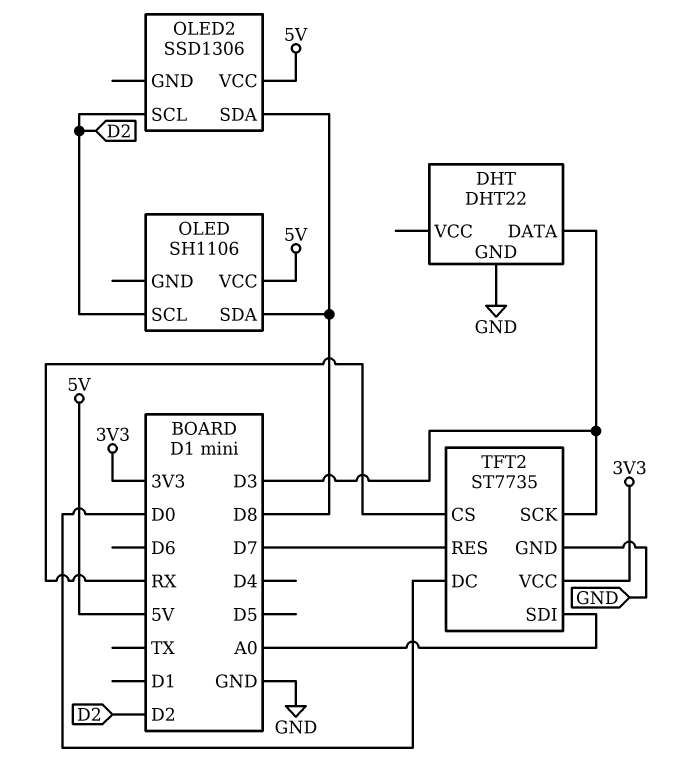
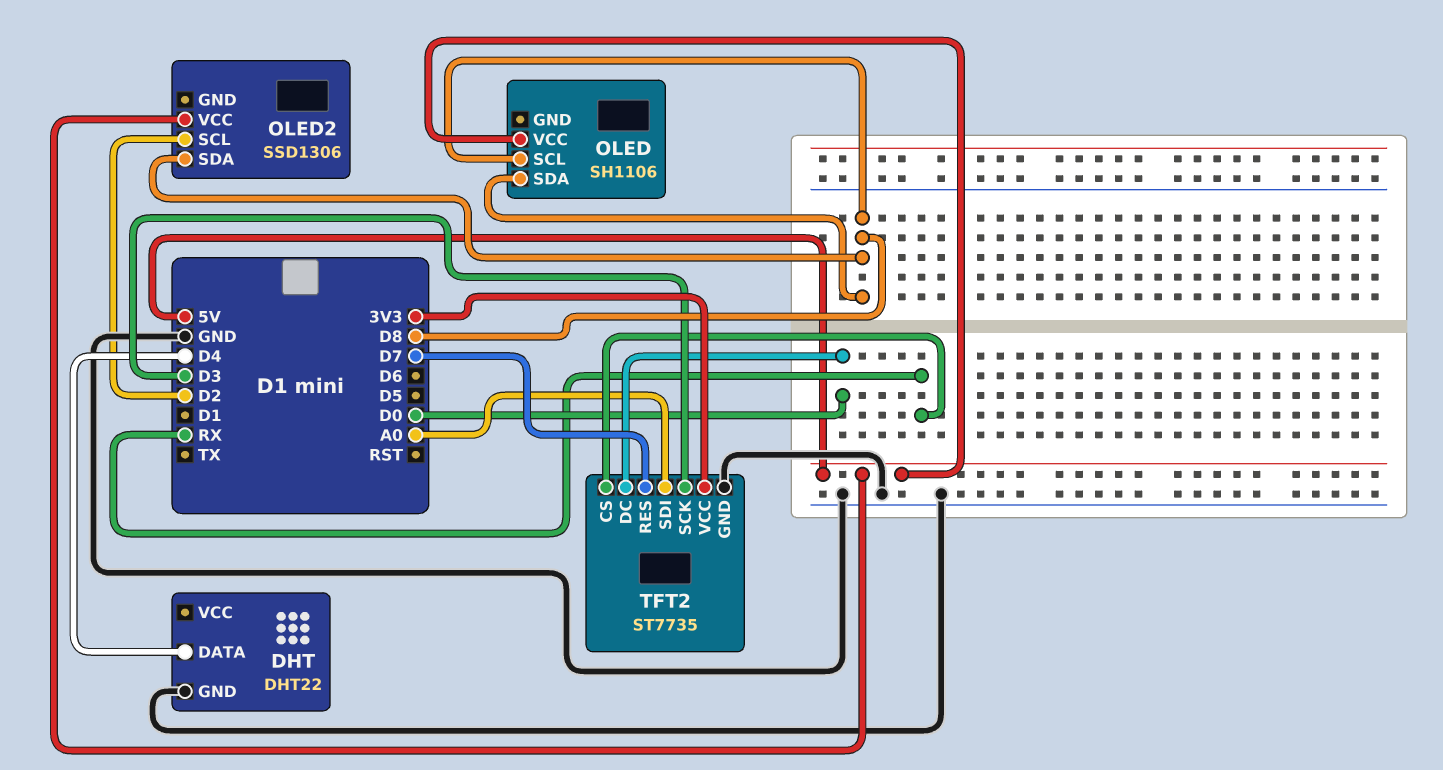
DHT pin DATA: D3 -> D4
OLED pin SCL: D2 -> D8

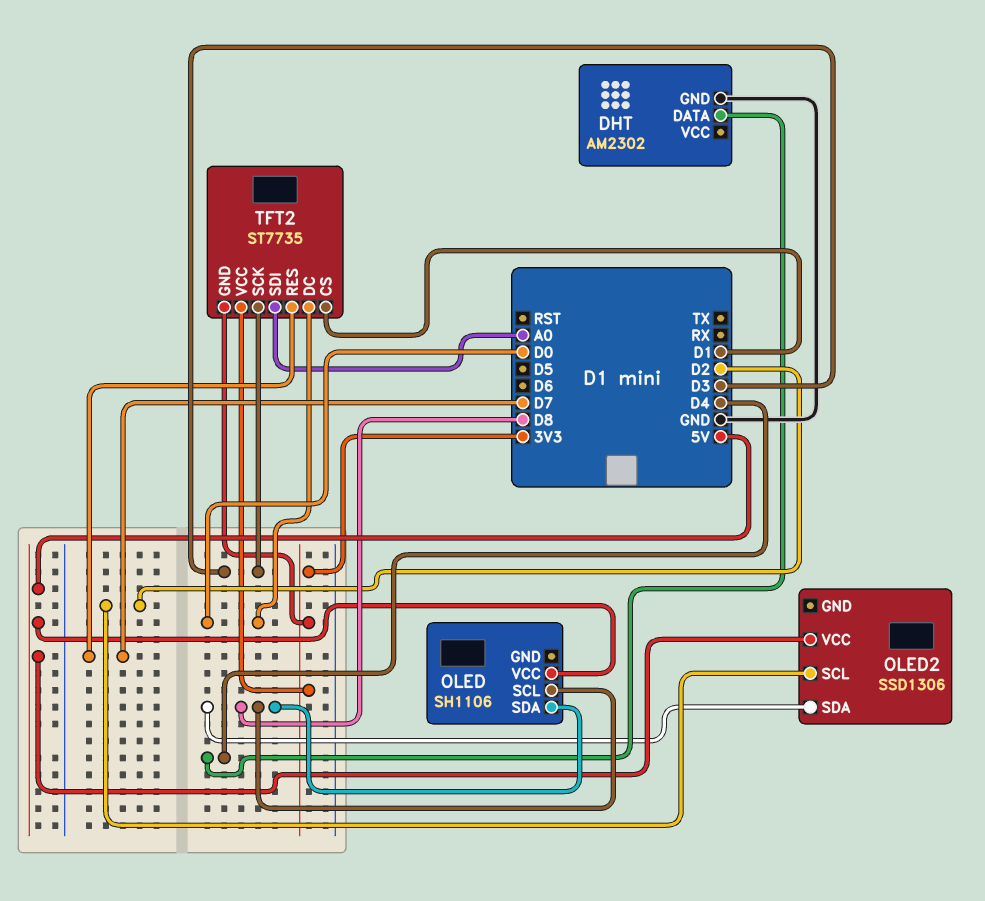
DHT: DHT22 -> AM2302
TFT2 pin CS: RX -> D1
TFT2 pin GND: GND -> 3V3

